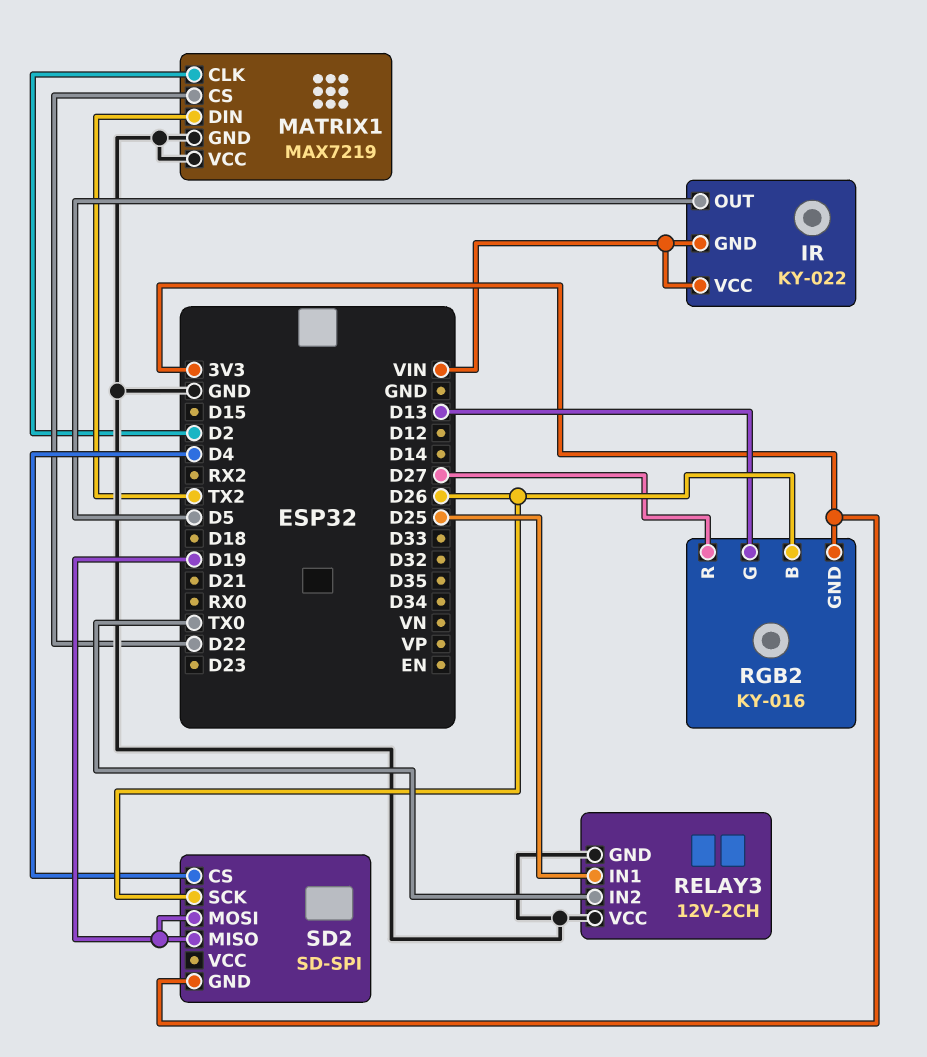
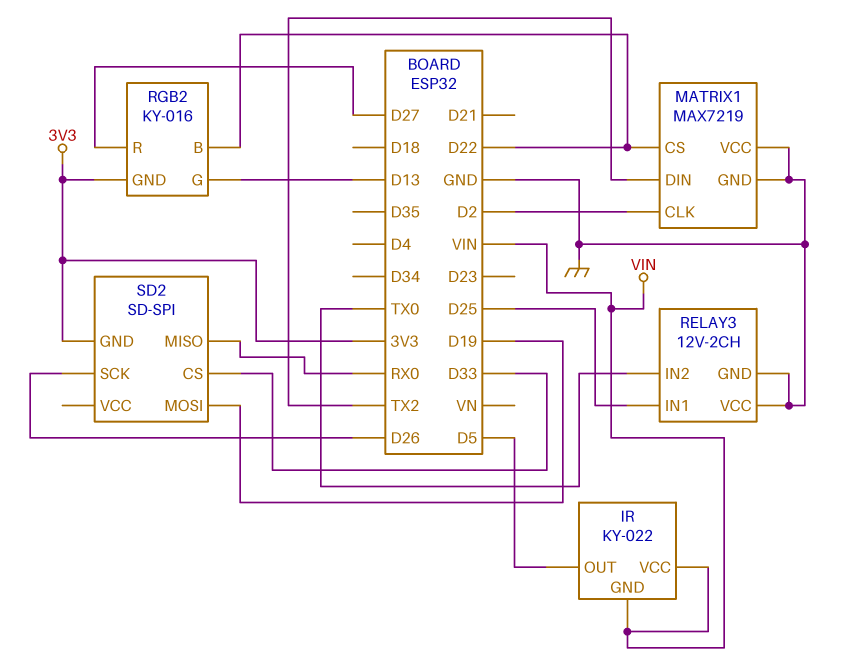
RGB2 pin B: D26 -> D22
SD2 pin CS: D4 -> D33
SD2 pin MISO: D19 -> RX0

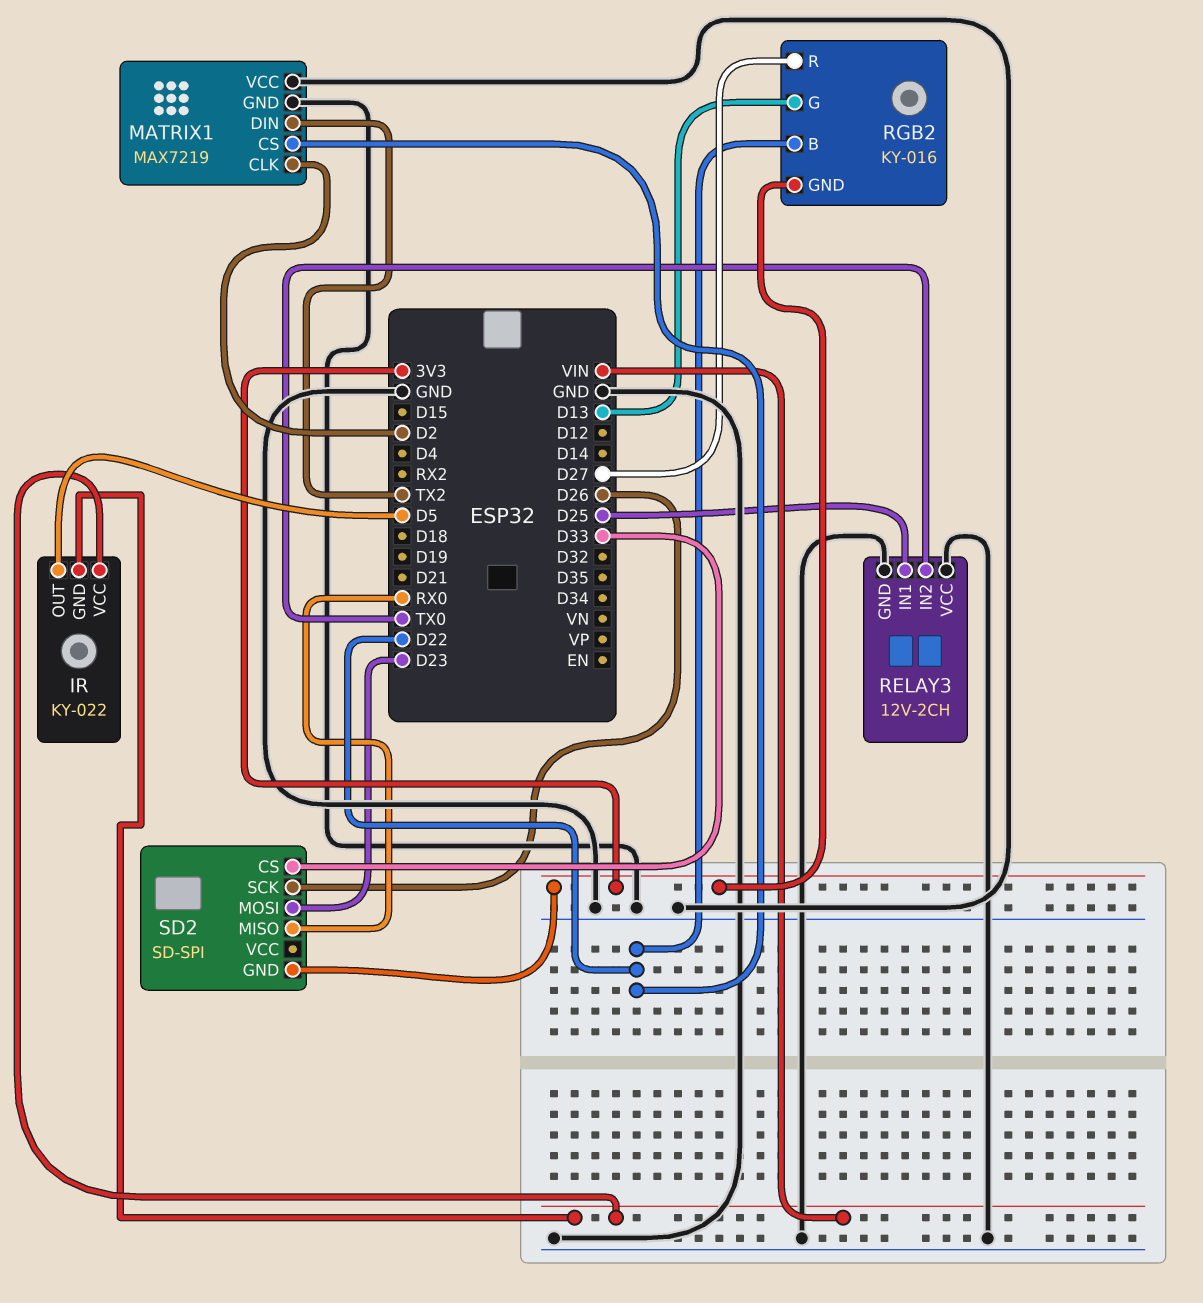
SD2 pin MOSI: D19 -> D23

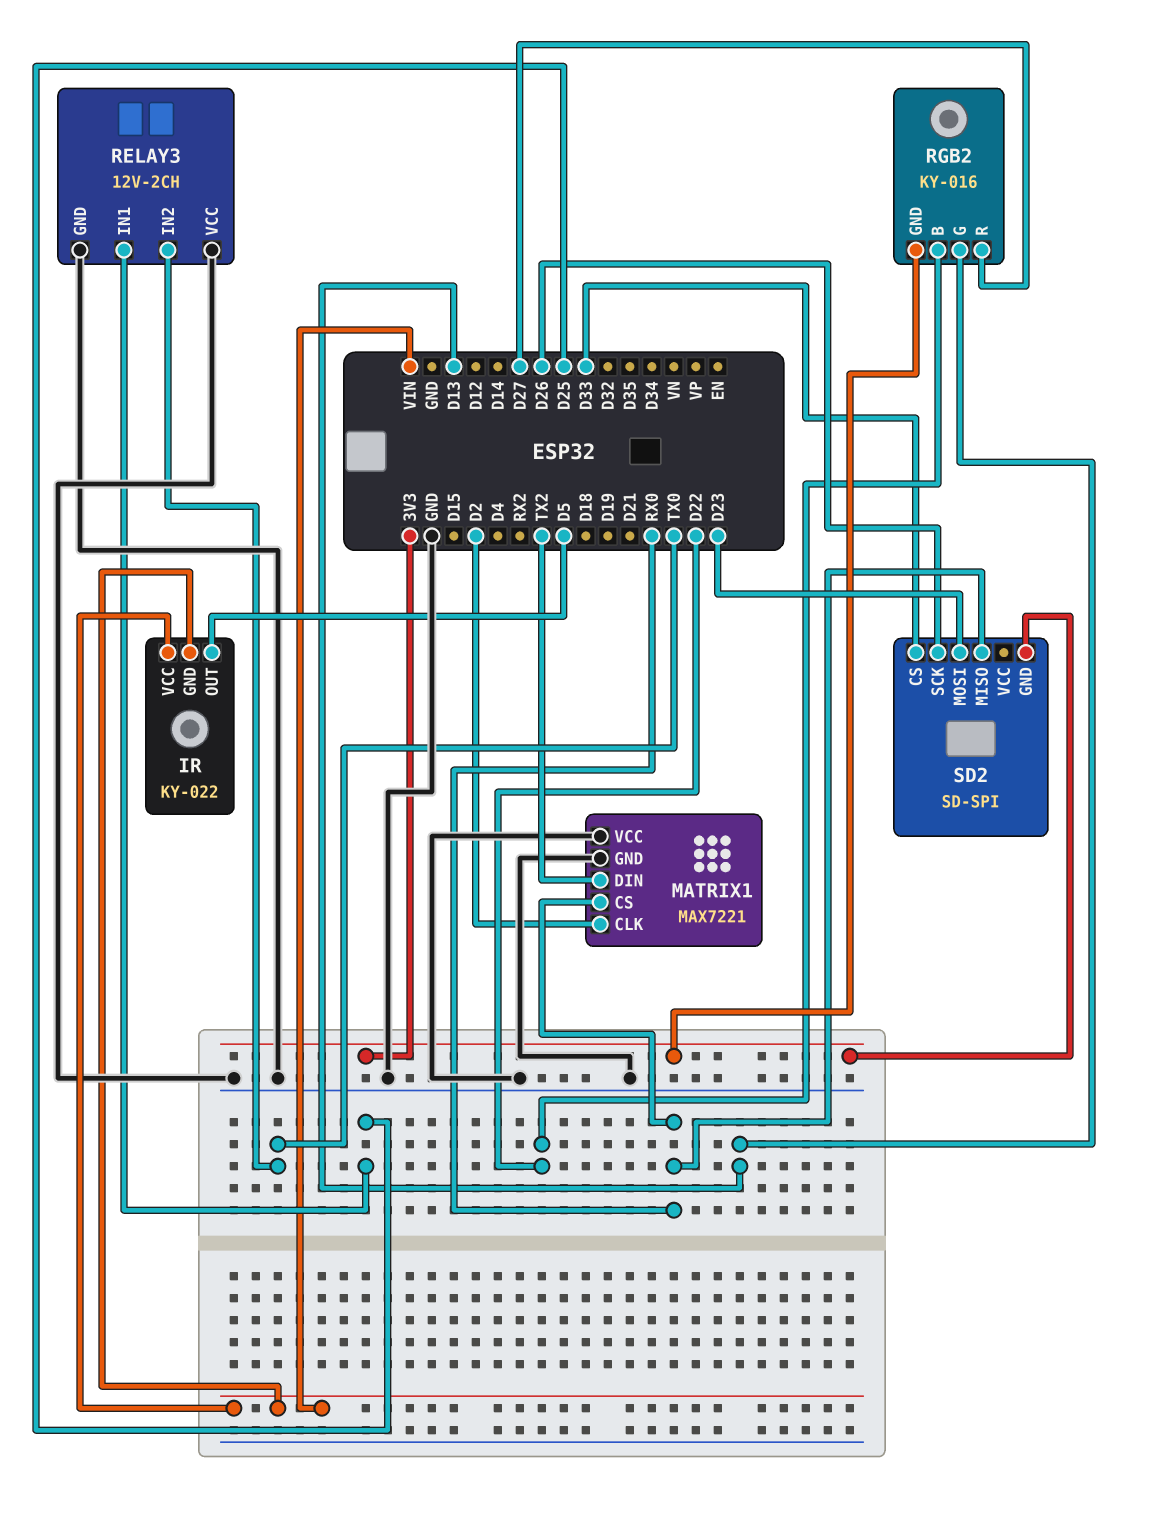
MATRIX1: MAX7219 -> MAX7221
MATRIX1 pin CS: D22 -> RX0

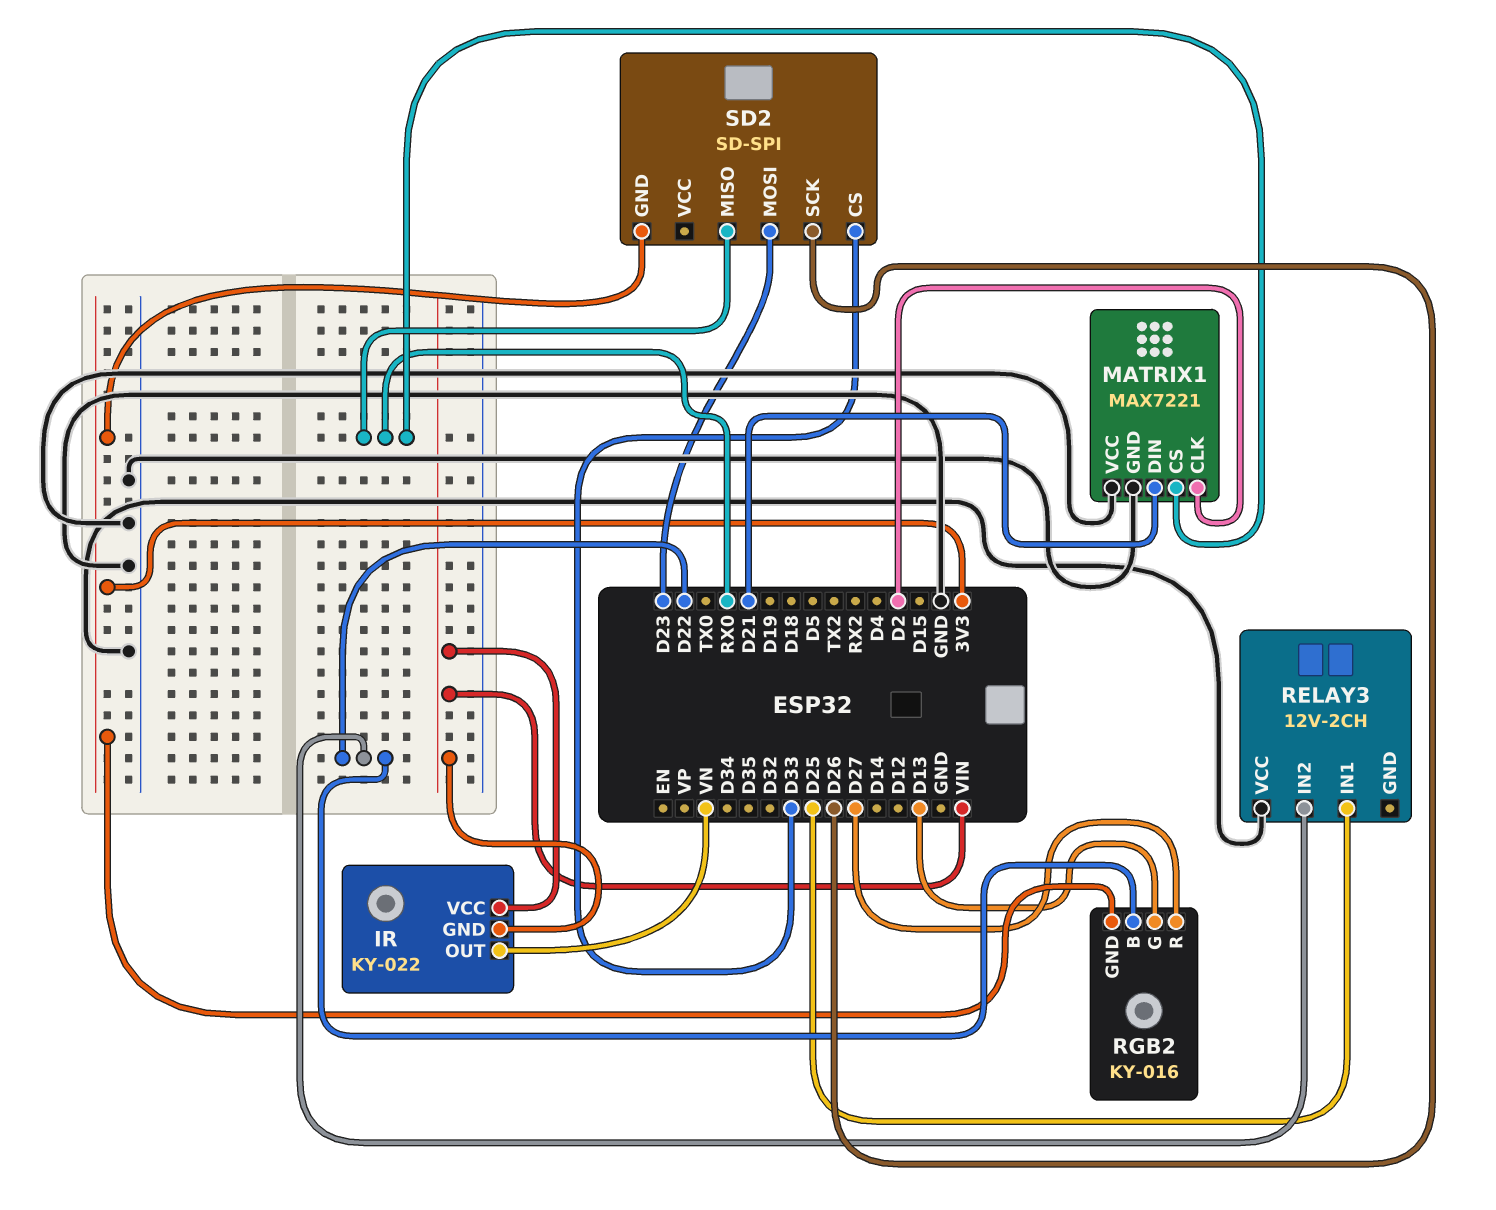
IR pin OUT: D5 -> VN
MATRIX1 pin DIN: TX2 -> D21
RELAY3 pin GND: GND -> none
RELAY3 pin IN2: TX0 -> D22

